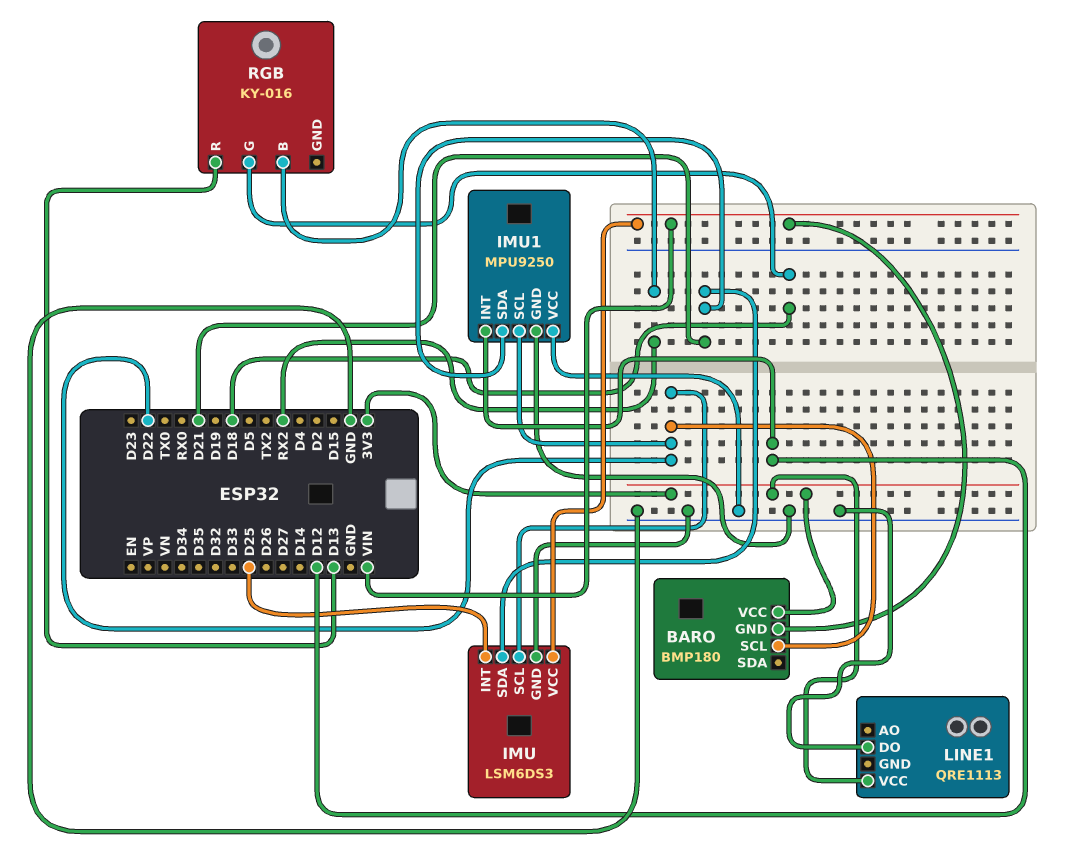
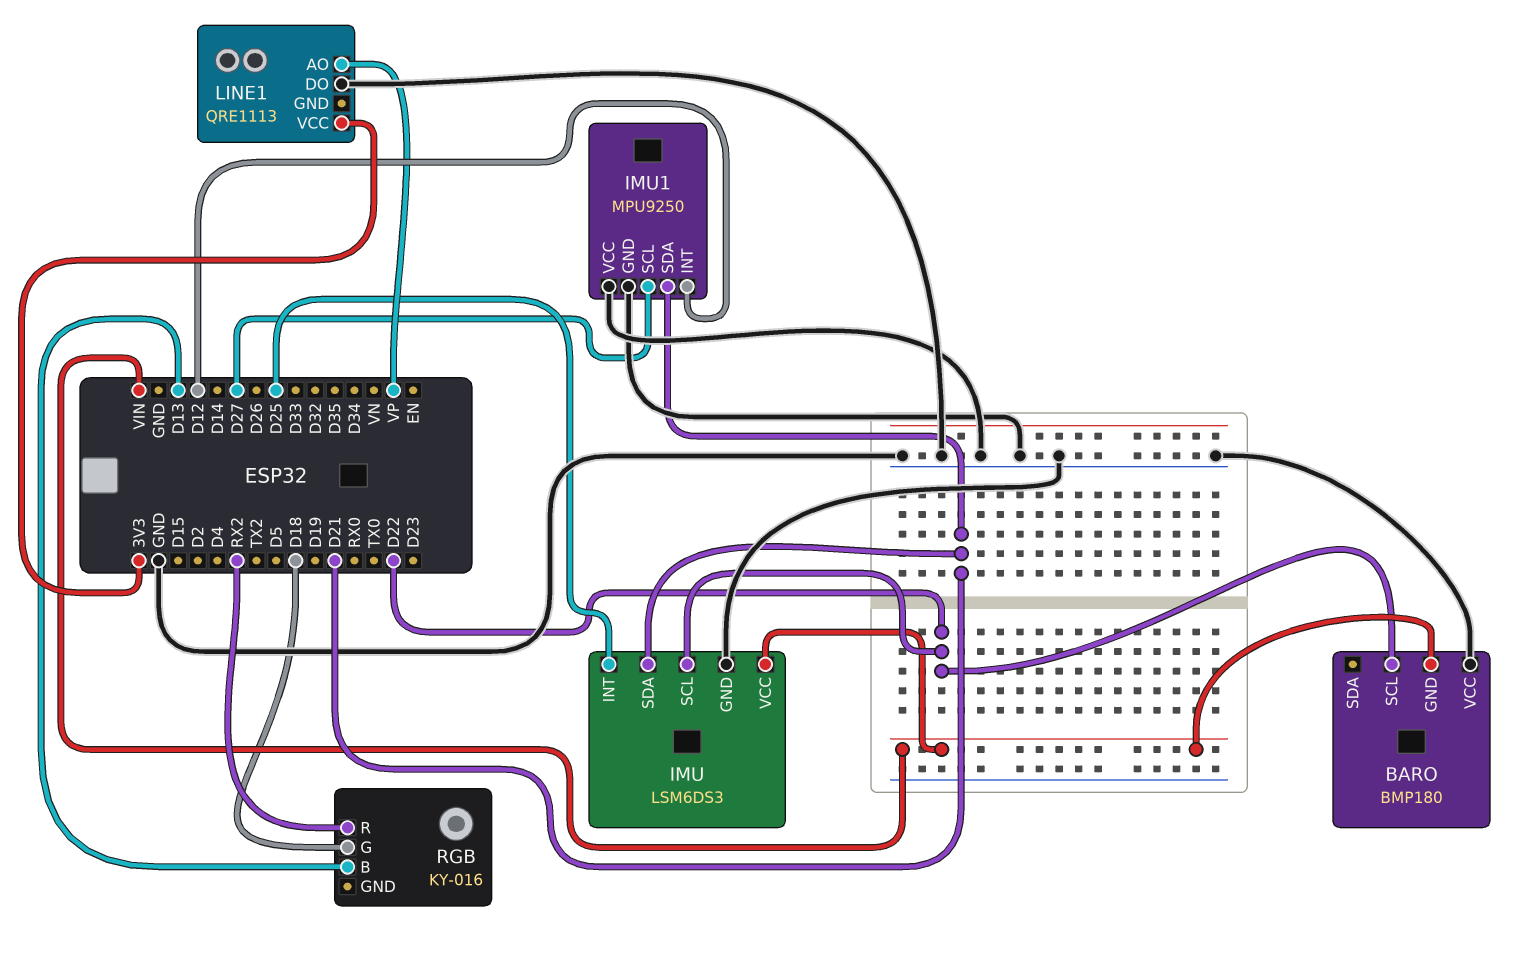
BARO pin VCC: 3V3 -> GND
IMU1 pin SCL: D22 -> D27
LINE1 pin AO: none -> VP
RGB pin B: RX2 -> D13
RGB pin R: D13 -> RX2

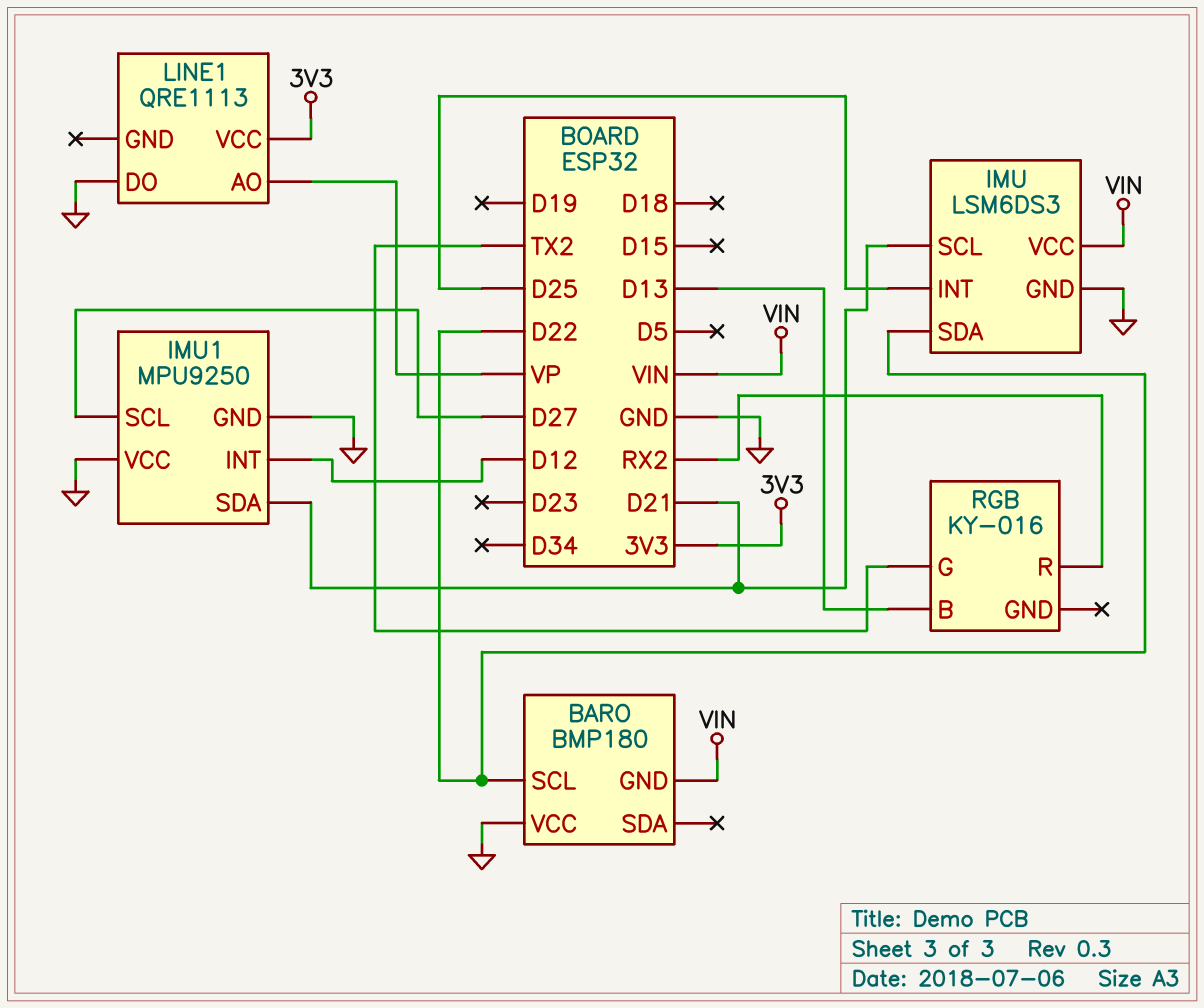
IMU pin SCL: D22 -> D21
IMU pin SDA: D21 -> D22
RGB pin G: D18 -> TX2

